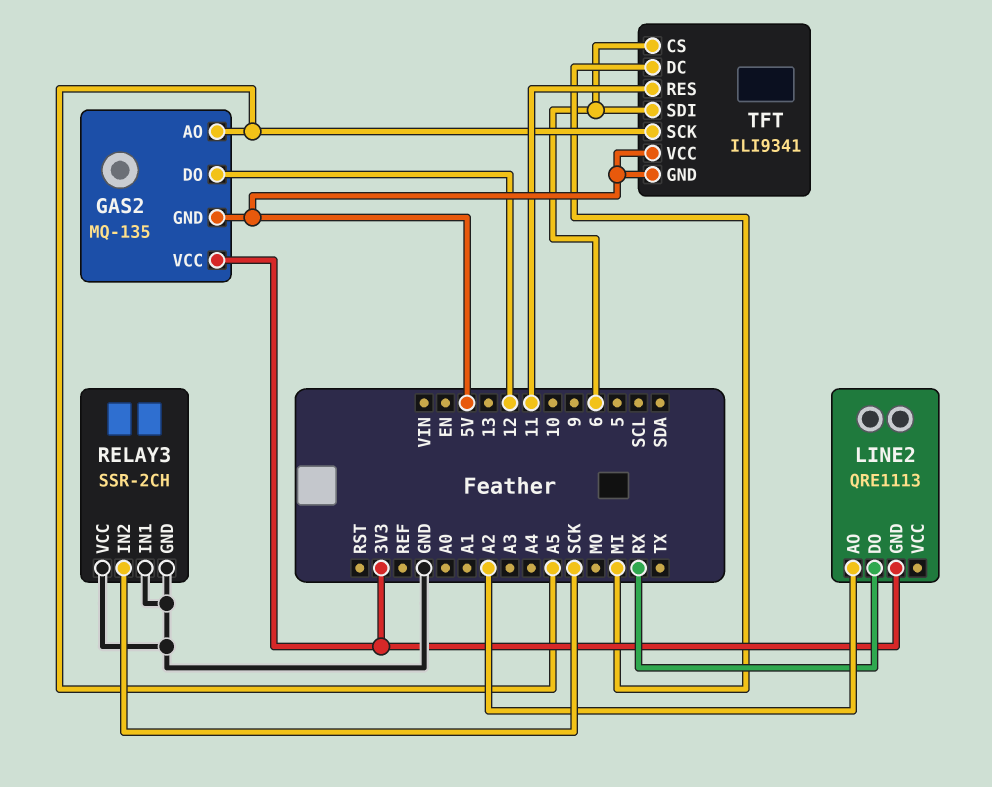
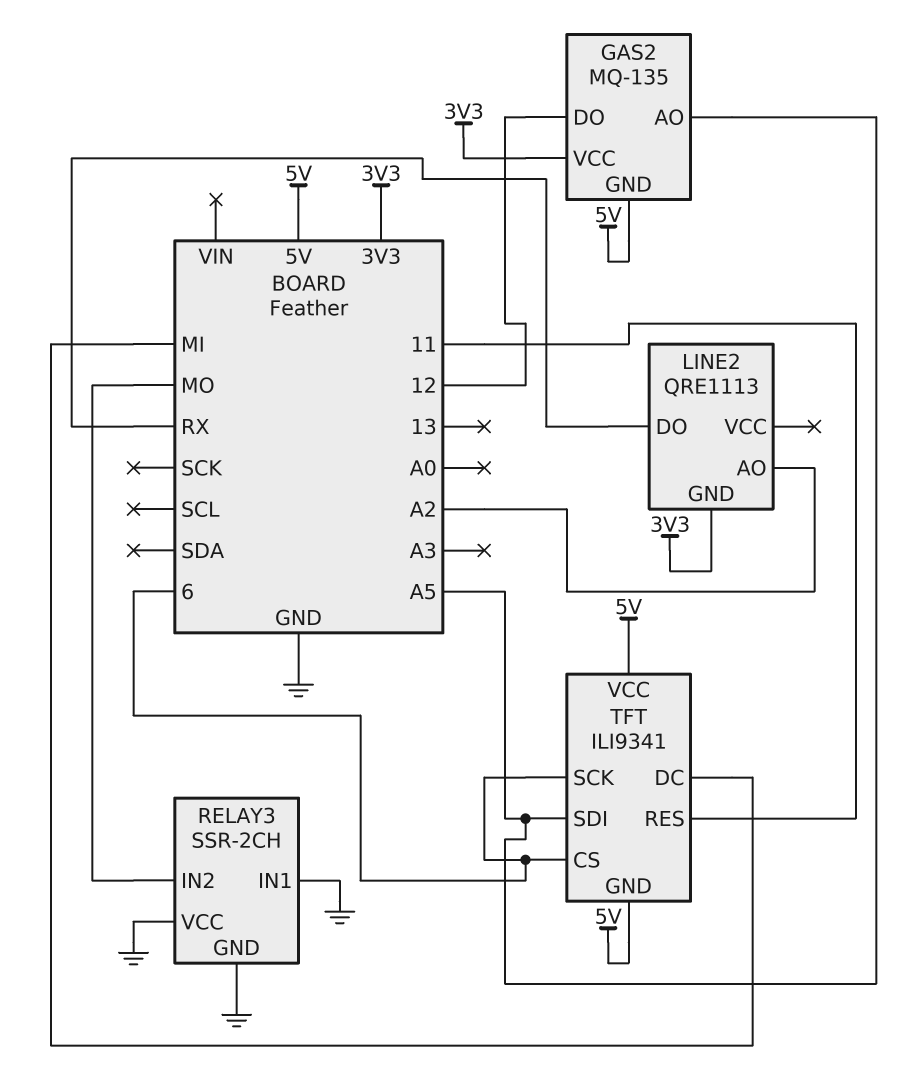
RELAY3 pin IN2: SCK -> MO
TFT pin SCK: A5 -> 6
TFT pin SDI: 6 -> A5

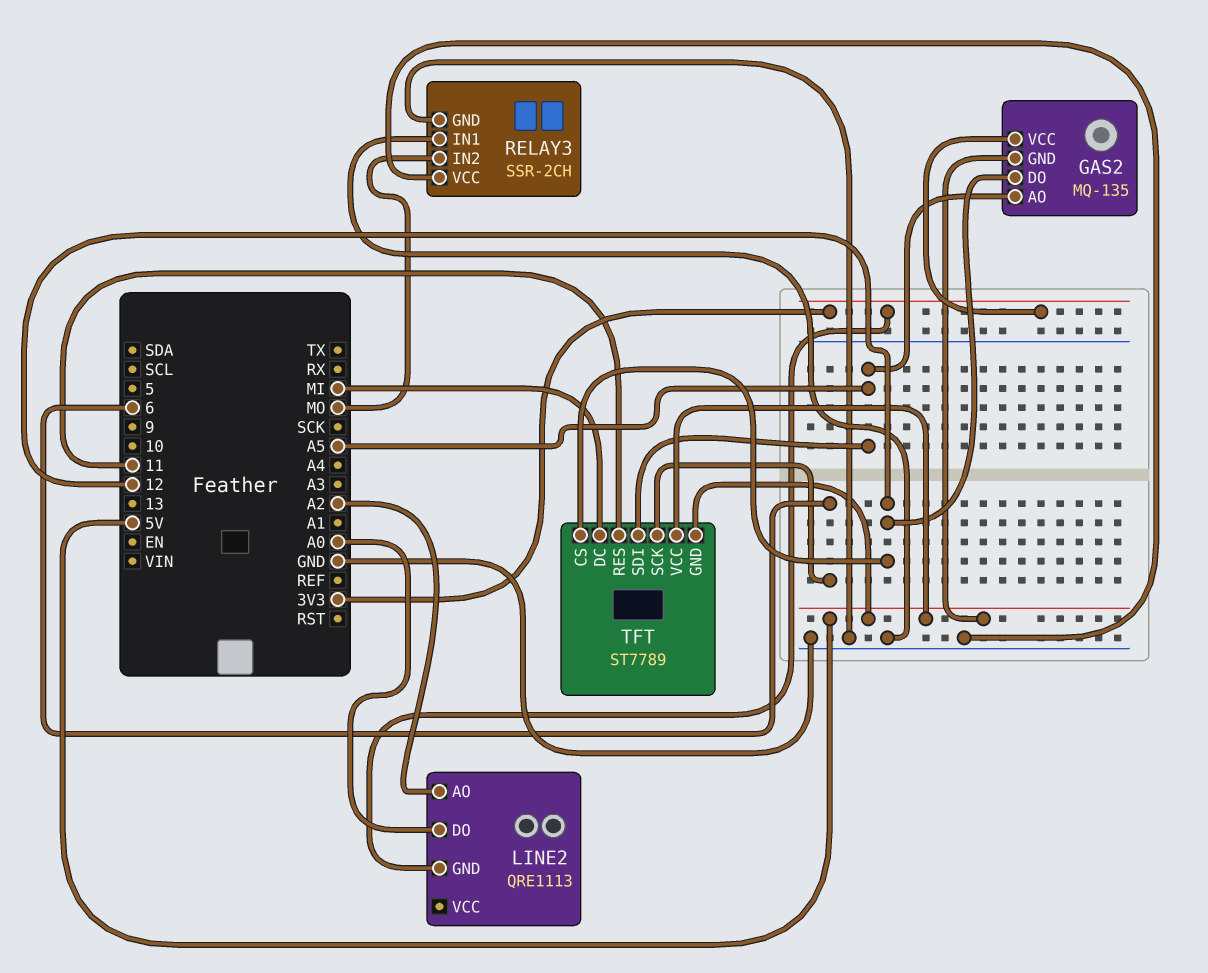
LINE2 pin DO: RX -> A0
TFT: ILI9341 -> ST7789
TFT pin CS: 6 -> 12

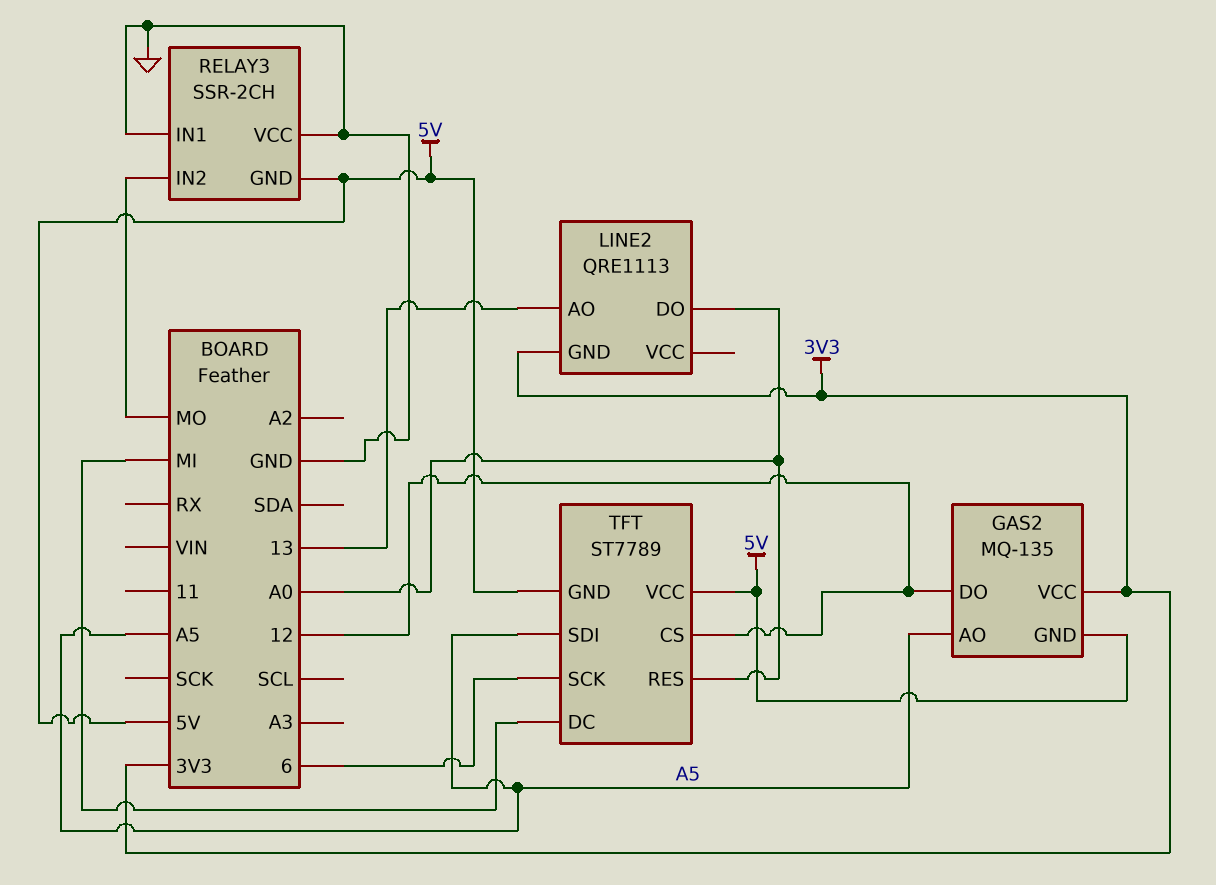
LINE2 pin AO: A2 -> 13
RELAY3 pin GND: GND -> 5V
TFT pin RES: 11 -> A0

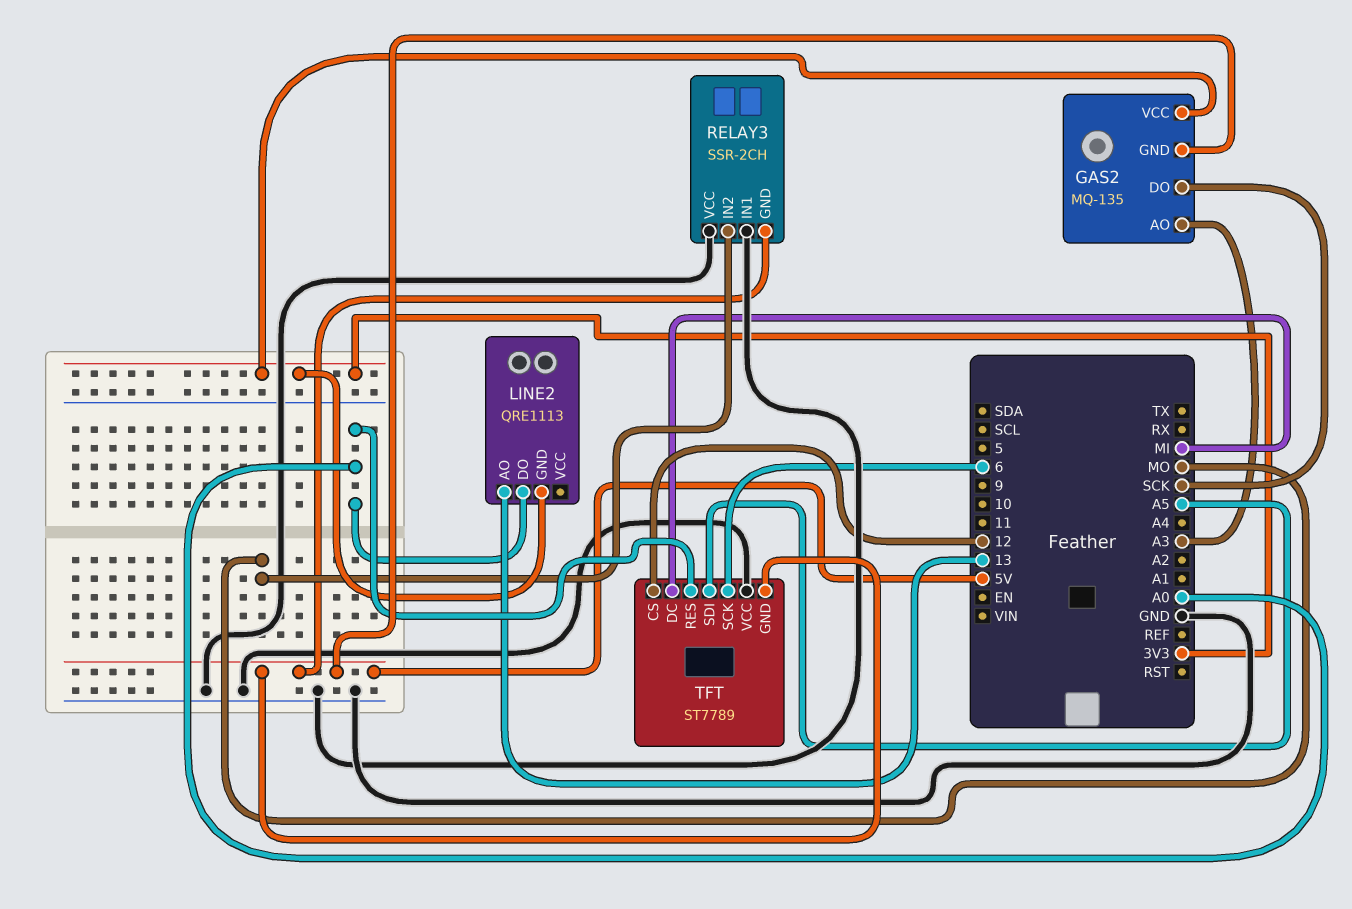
GAS2 pin AO: A5 -> A3
GAS2 pin DO: 12 -> SCK
TFT pin VCC: 5V -> GND

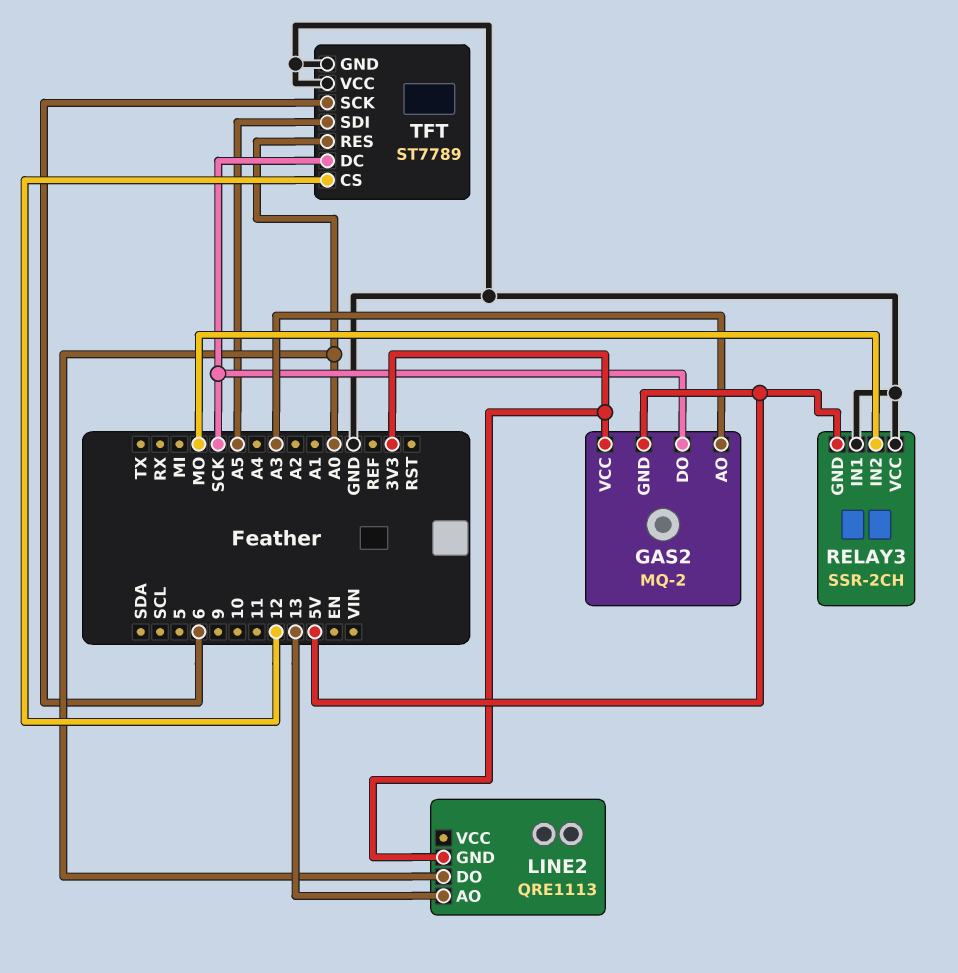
GAS2: MQ-135 -> MQ-2
TFT pin DC: MI -> SCK
TFT pin GND: 5V -> GND

